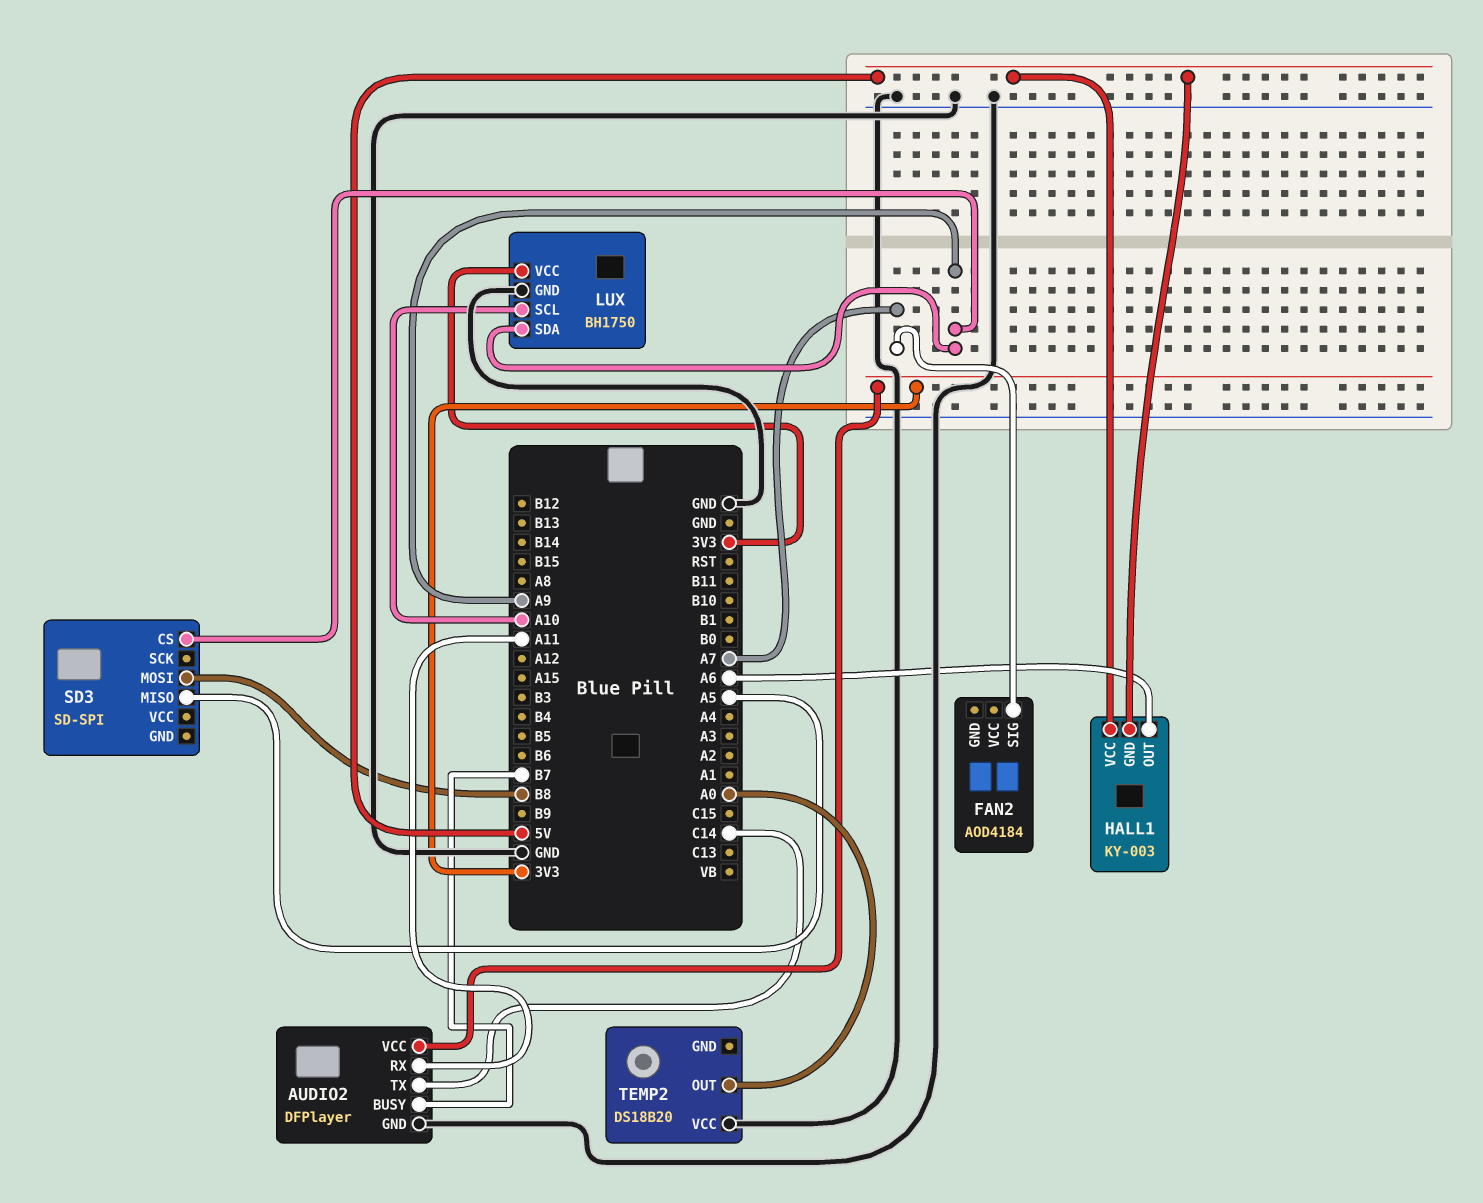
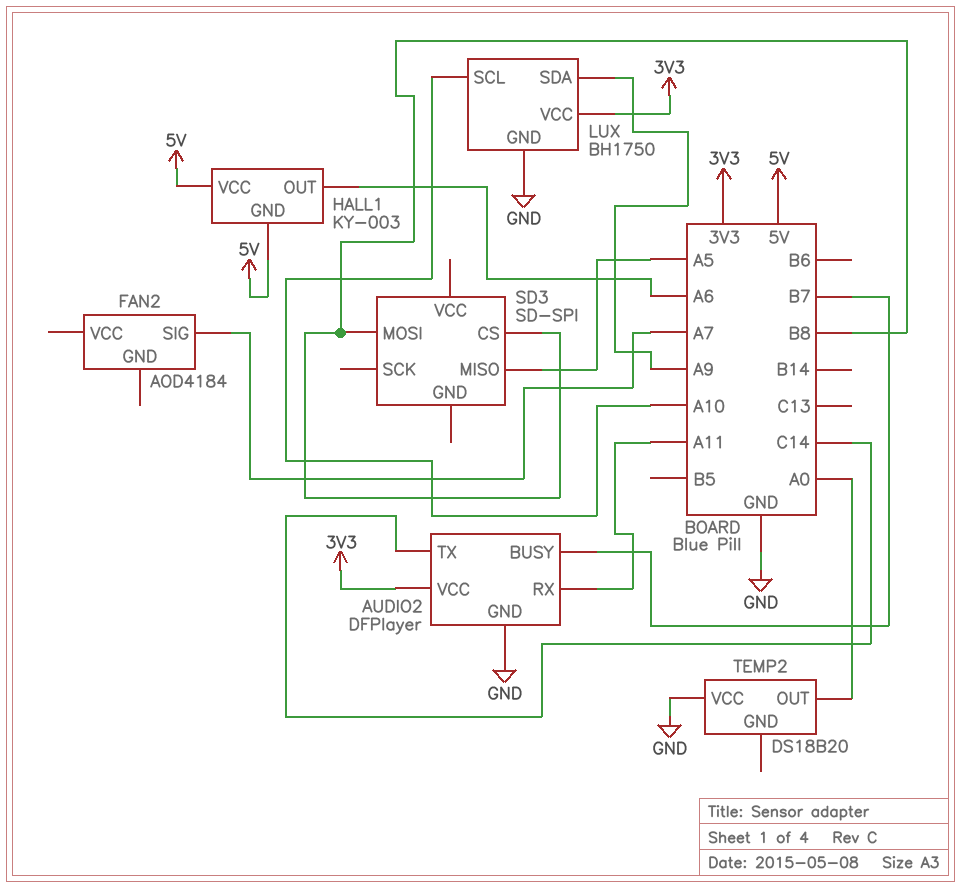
SD3 pin CS: A9 -> B8

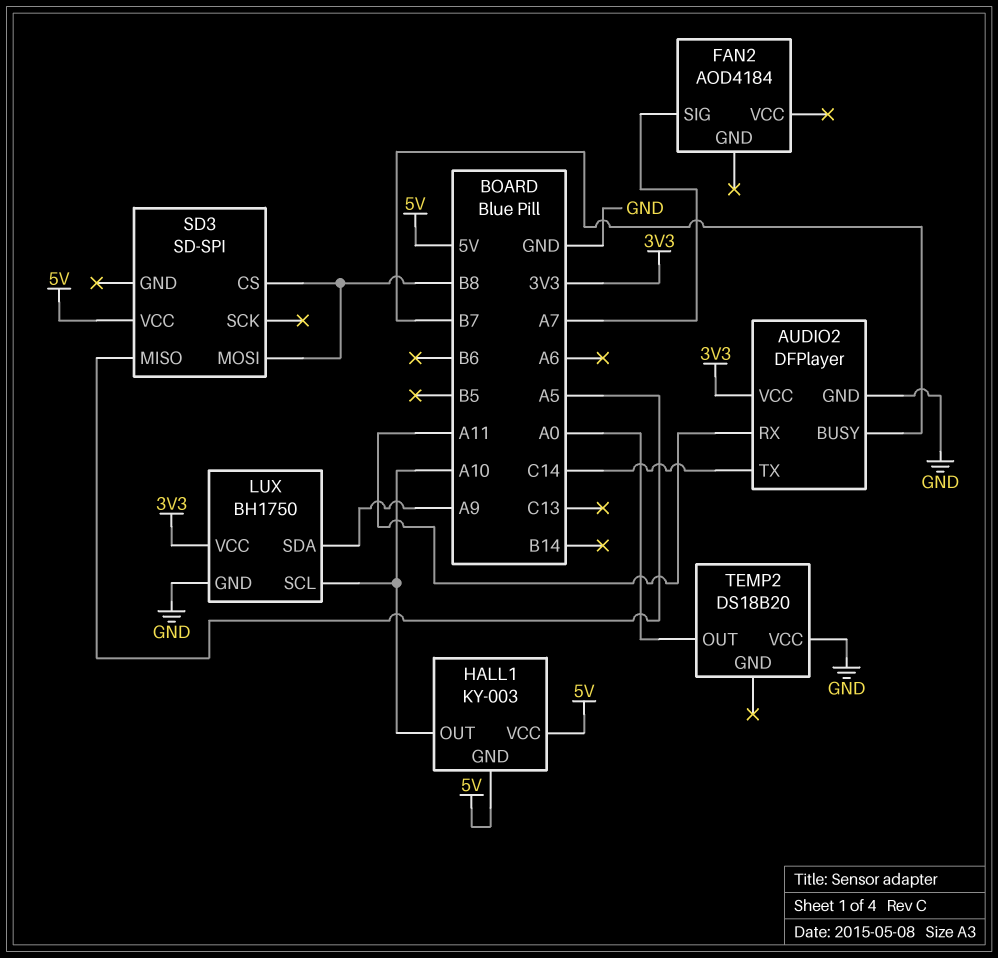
HALL1 pin OUT: A6 -> A10
SD3 pin VCC: none -> 5V

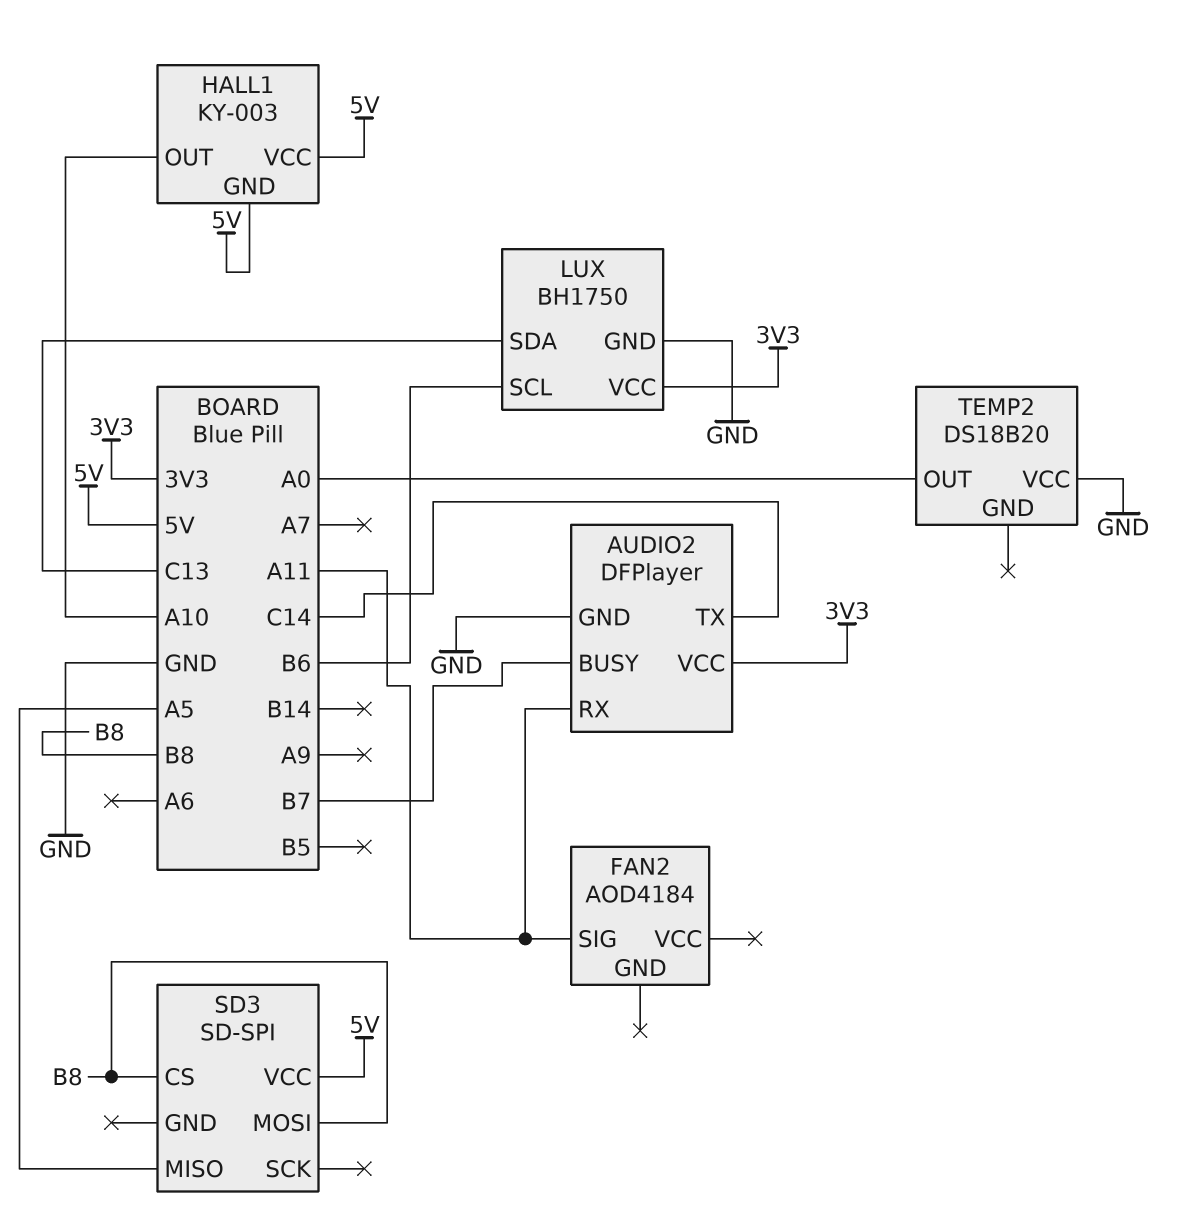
FAN2 pin SIG: A7 -> A11
LUX pin SCL: A10 -> B6
LUX pin SDA: A9 -> C13

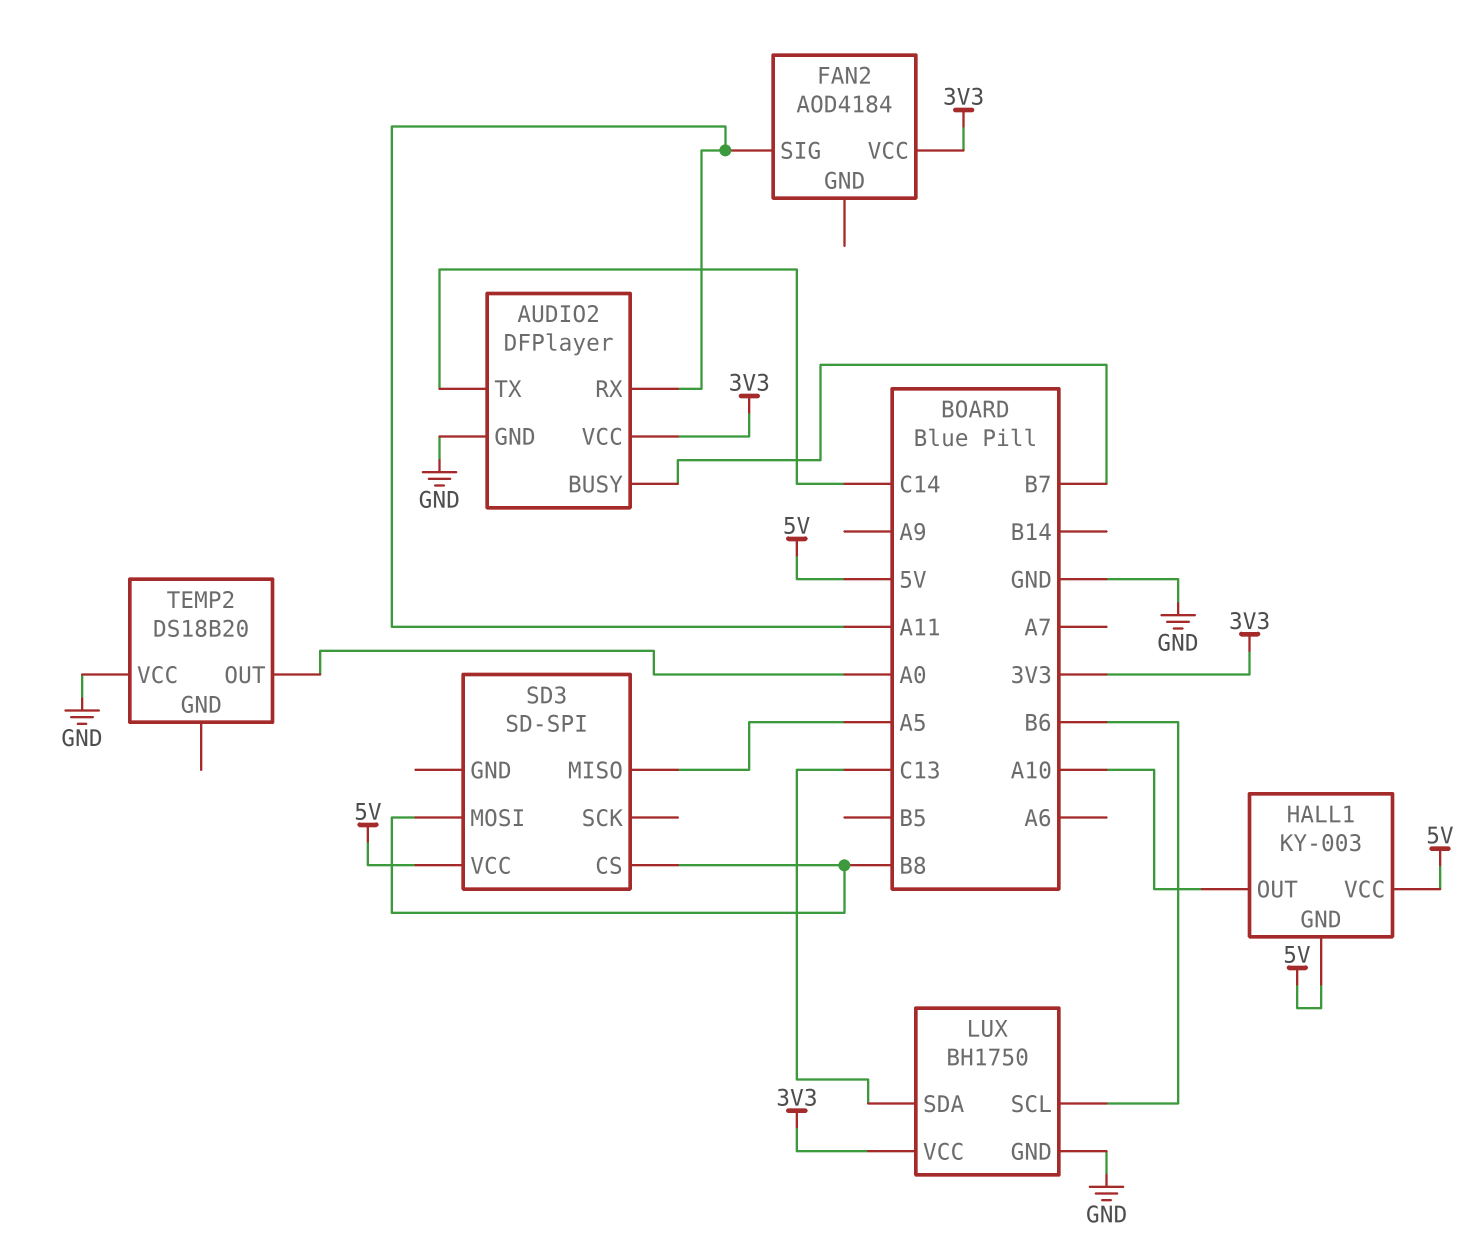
FAN2 pin VCC: none -> 3V3

